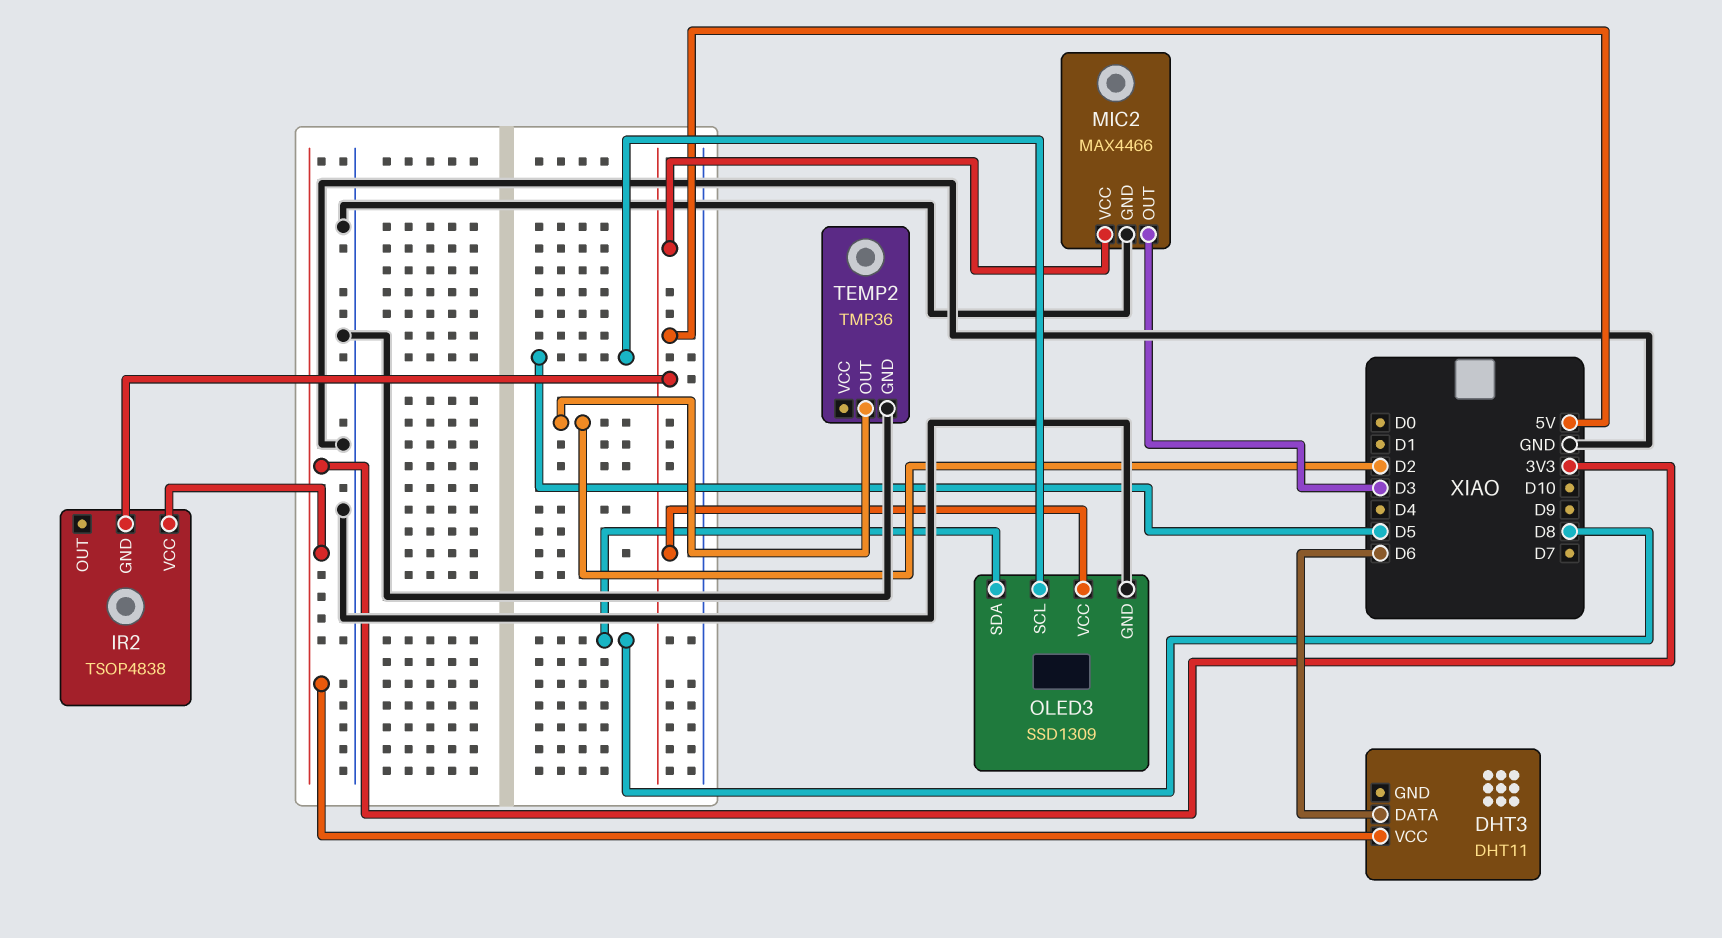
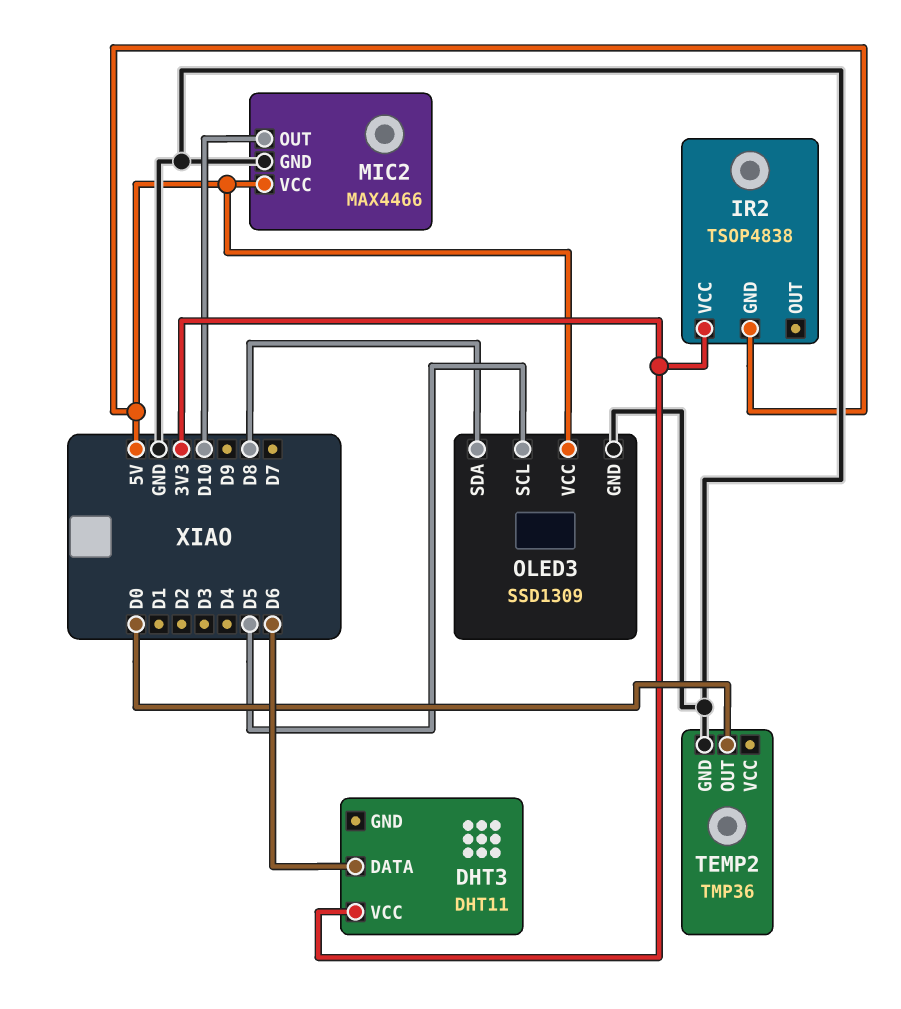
MIC2 pin OUT: D3 -> D10
TEMP2 pin OUT: D2 -> D0

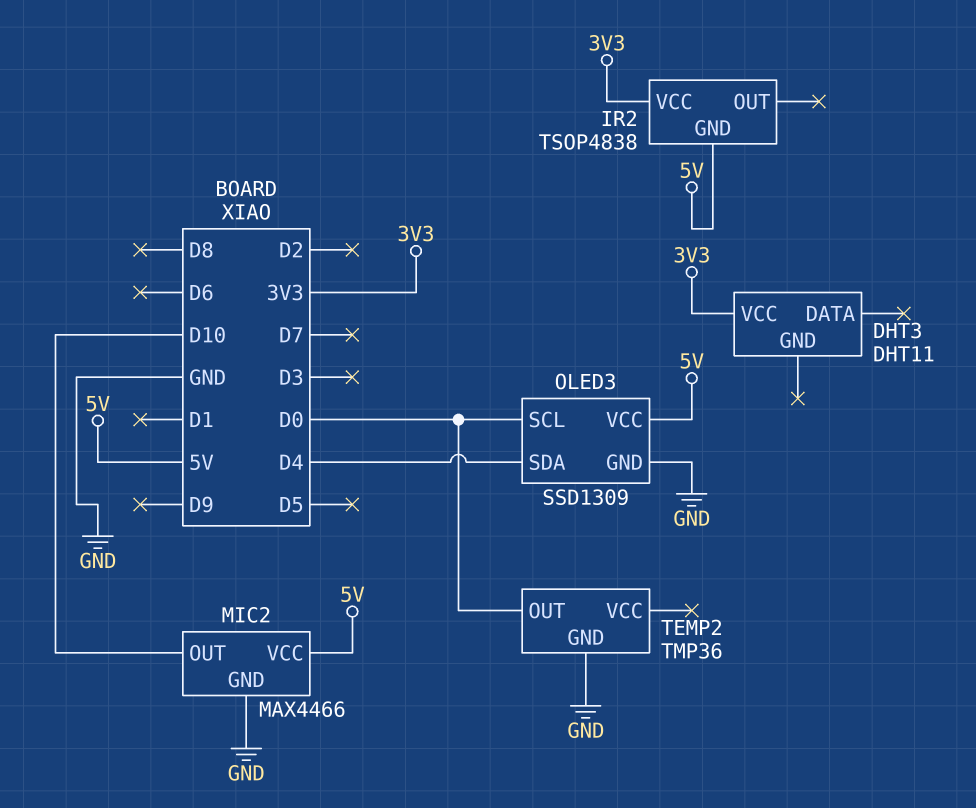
DHT3 pin DATA: D6 -> none
OLED3 pin SCL: D5 -> D0
OLED3 pin SDA: D8 -> D4

